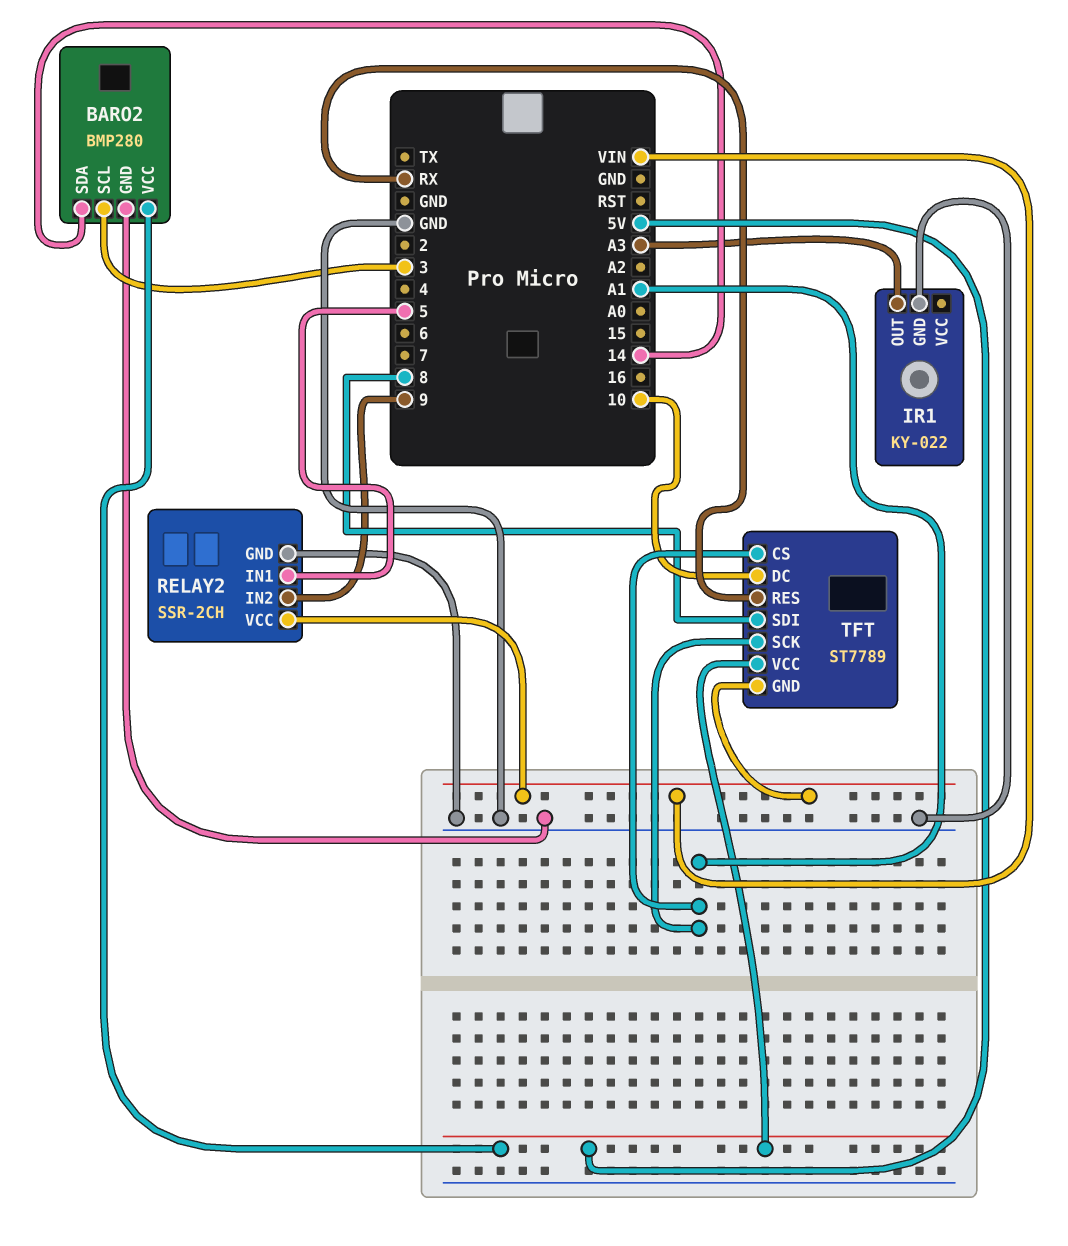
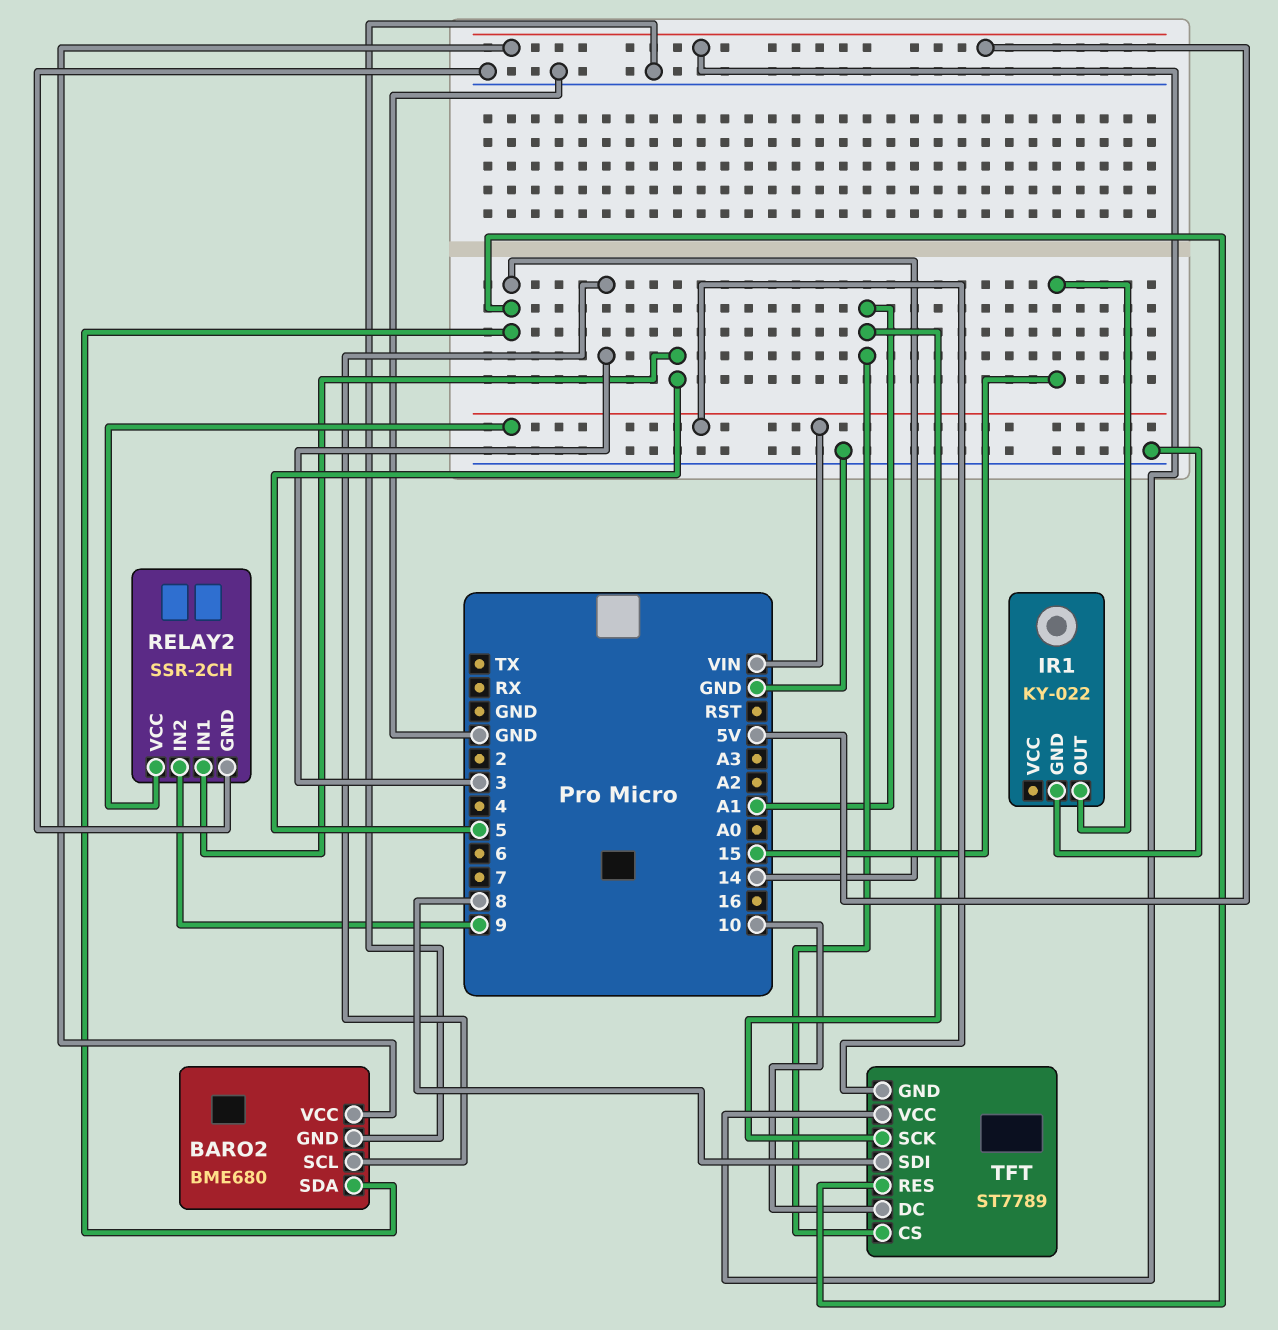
BARO2: BMP280 -> BME680
IR1 pin OUT: A3 -> 15
TFT pin RES: RX -> 14

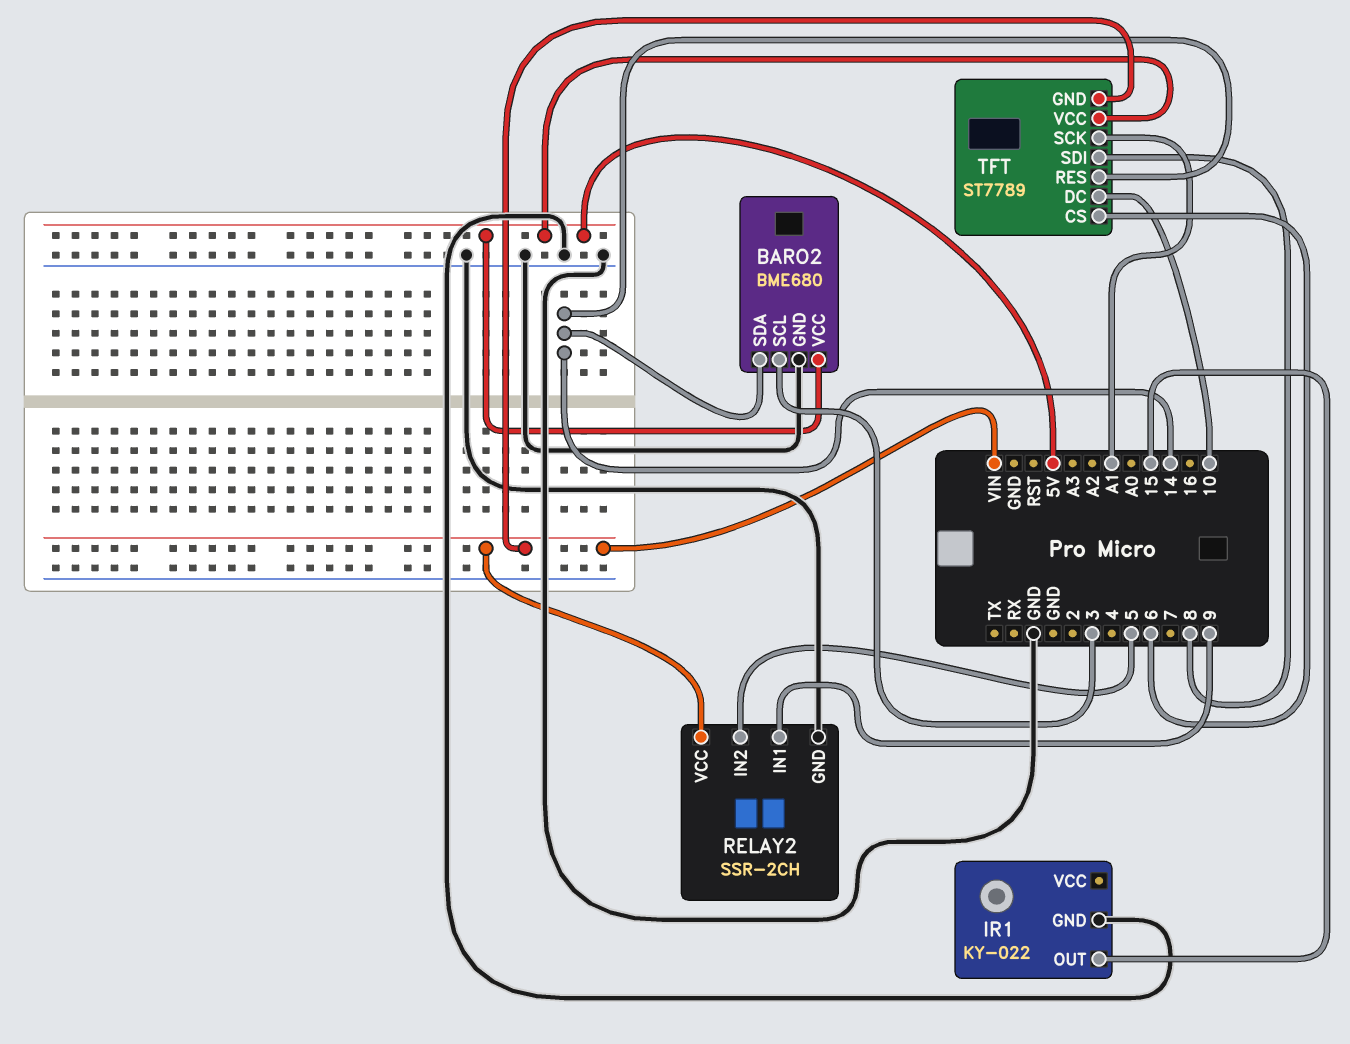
RELAY2 pin IN1: 5 -> 9
RELAY2 pin IN2: 9 -> 5
TFT pin CS: A1 -> 6

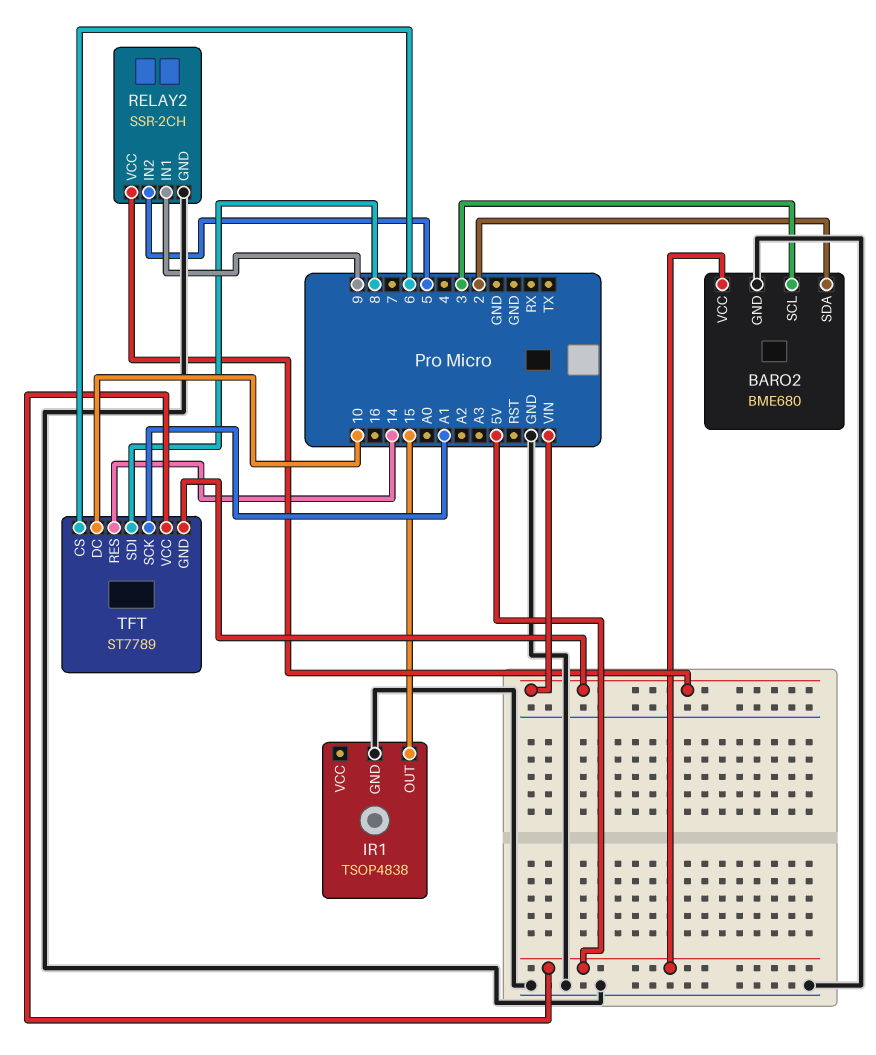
BARO2 pin SDA: 14 -> 2
IR1: KY-022 -> TSOP4838

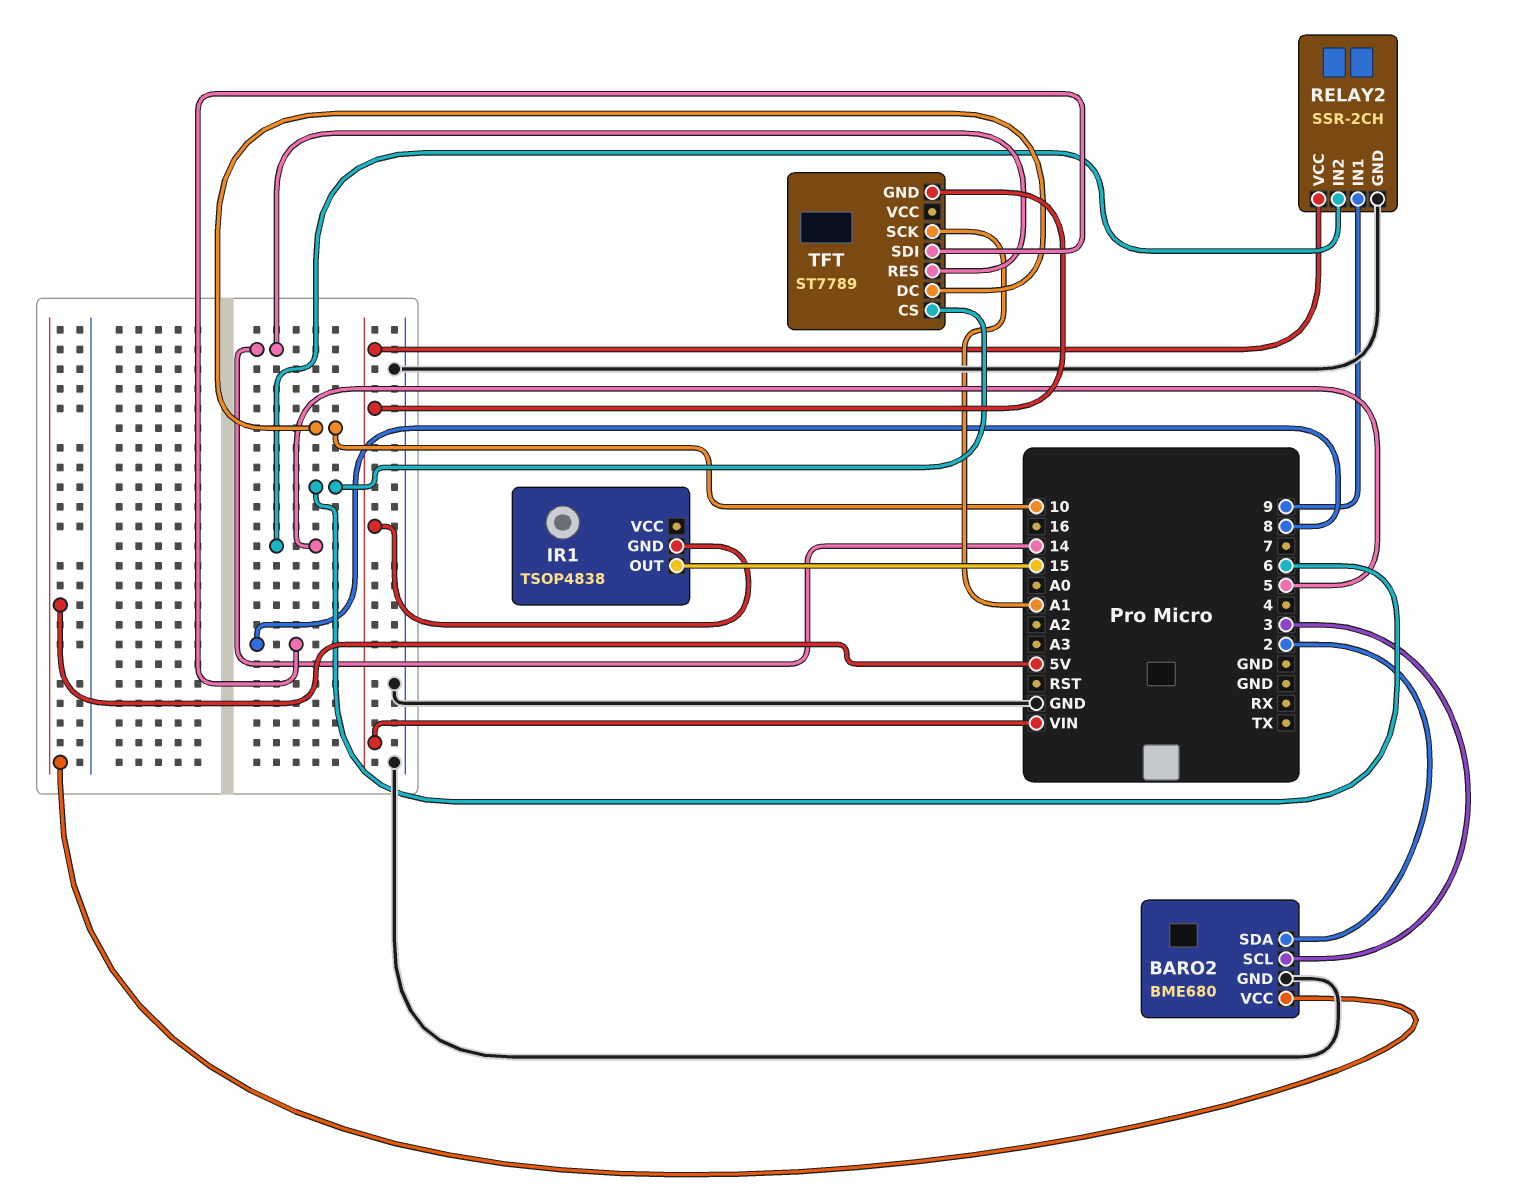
IR1 pin GND: GND -> VIN
TFT pin VCC: 5V -> none

